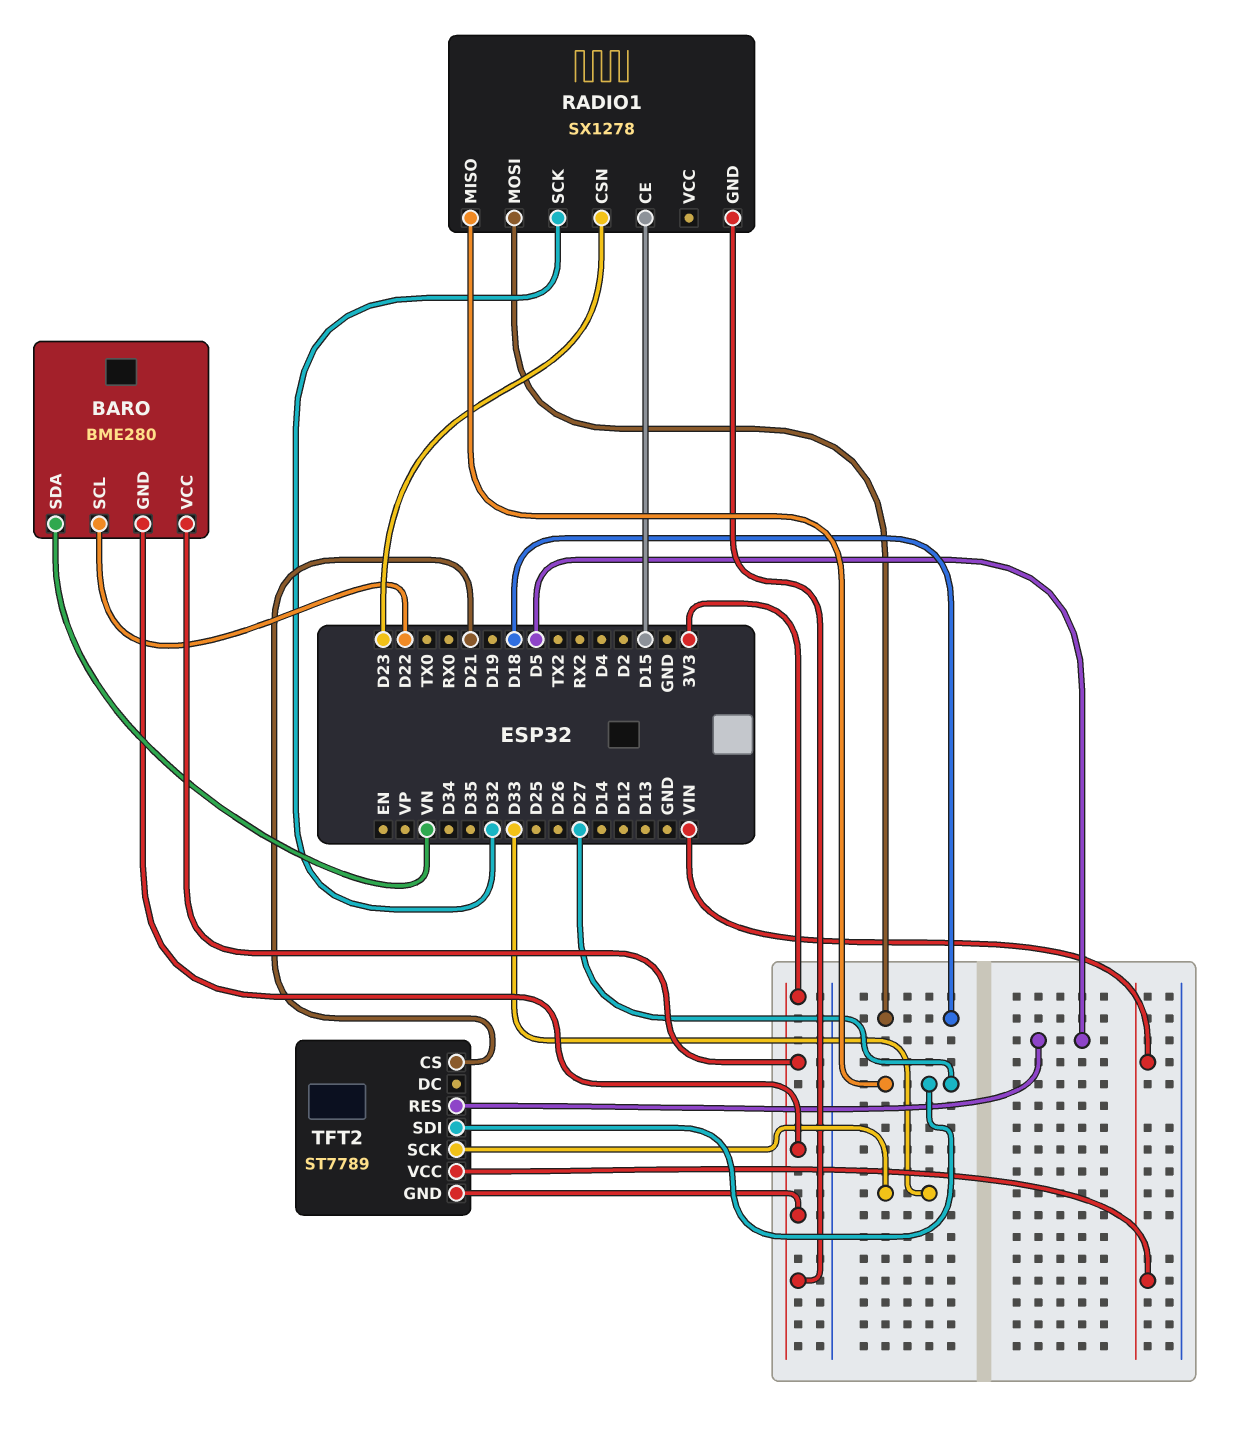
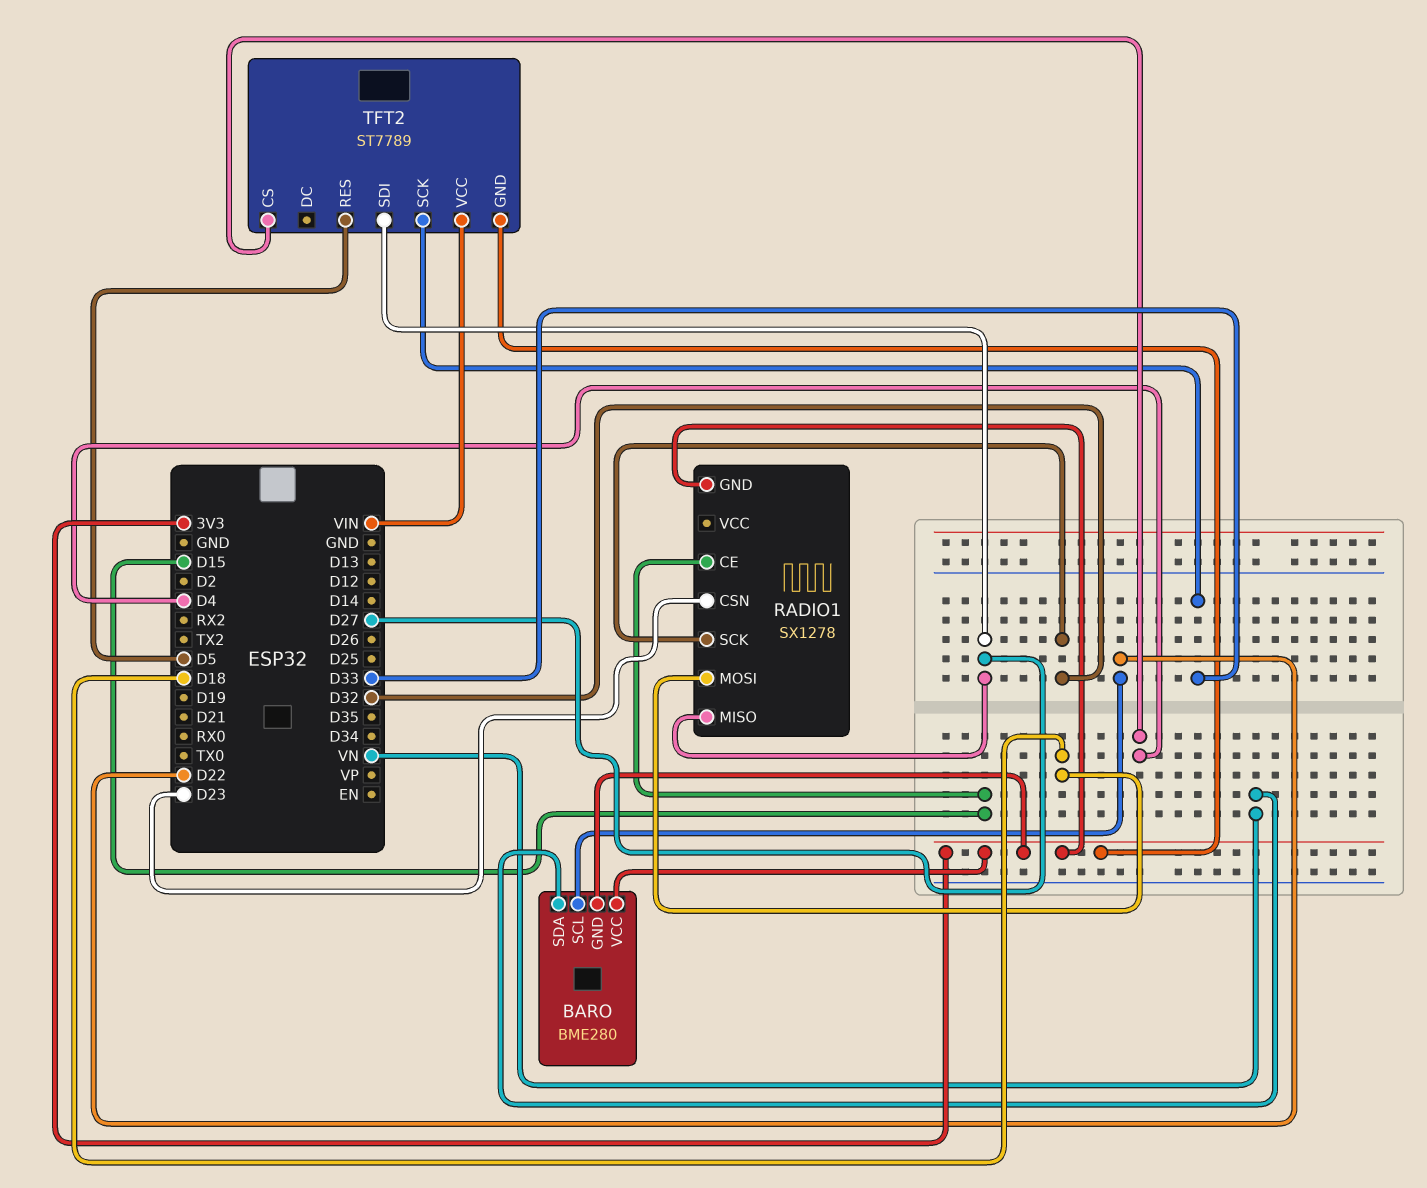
TFT2 pin CS: D21 -> D4

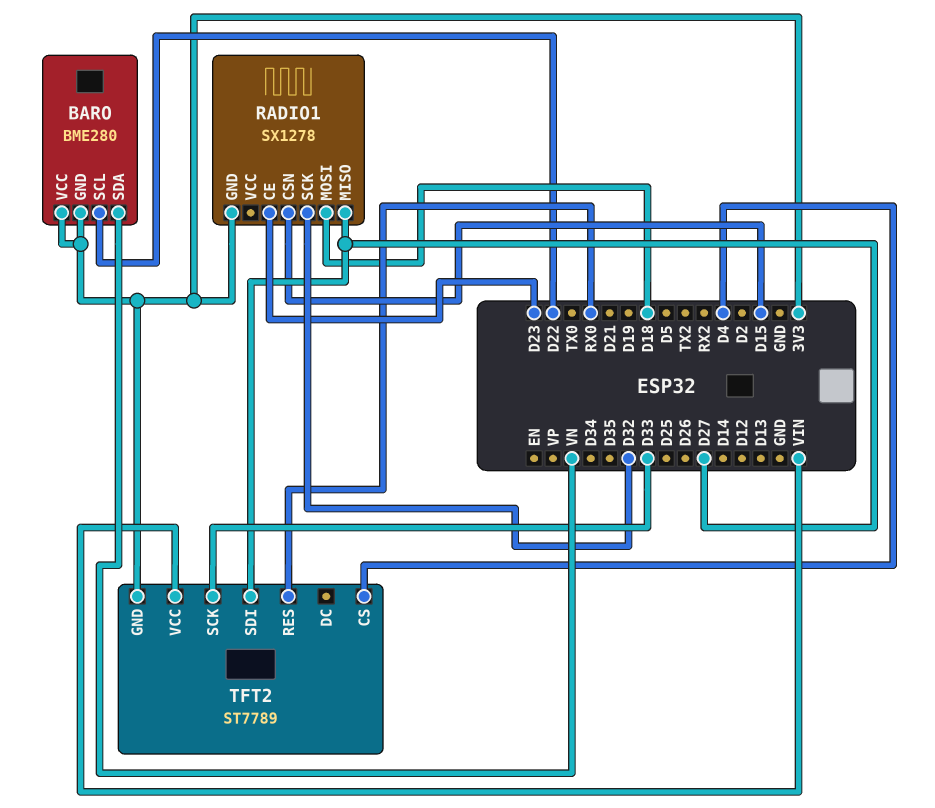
RADIO1 pin CE: D15 -> D23
RADIO1 pin CSN: D23 -> D15
TFT2 pin RES: D5 -> RX0

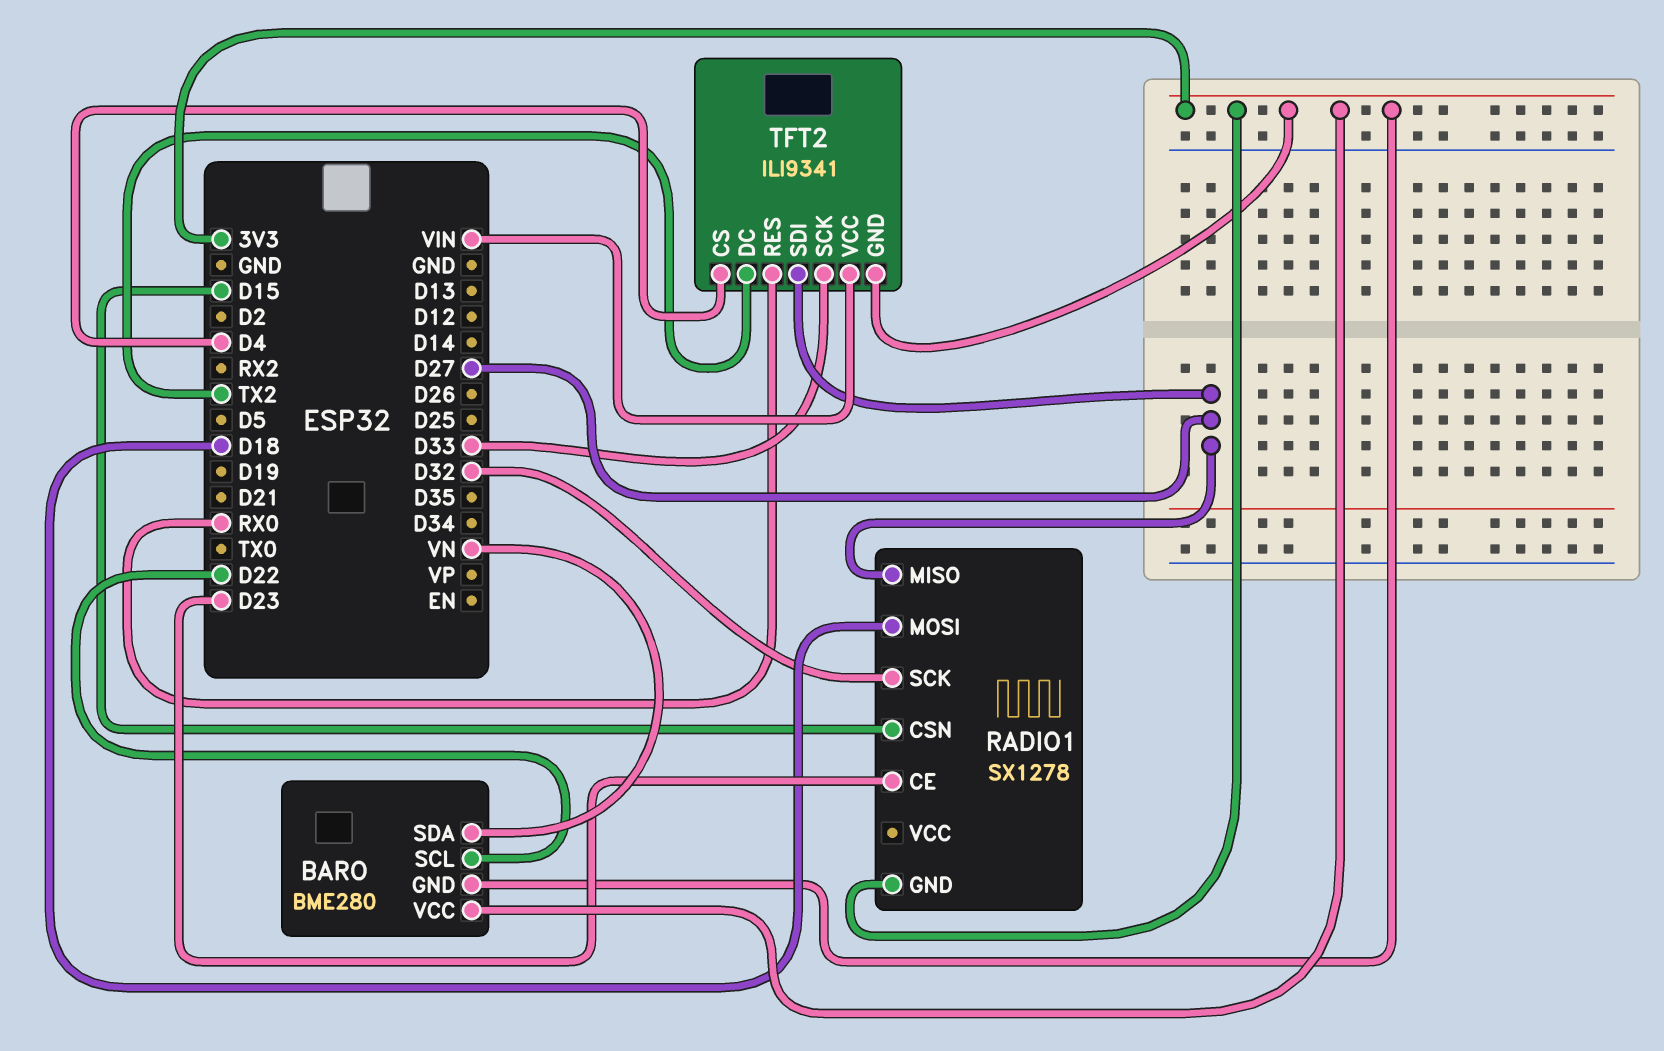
TFT2: ST7789 -> ILI9341
TFT2 pin DC: none -> TX2

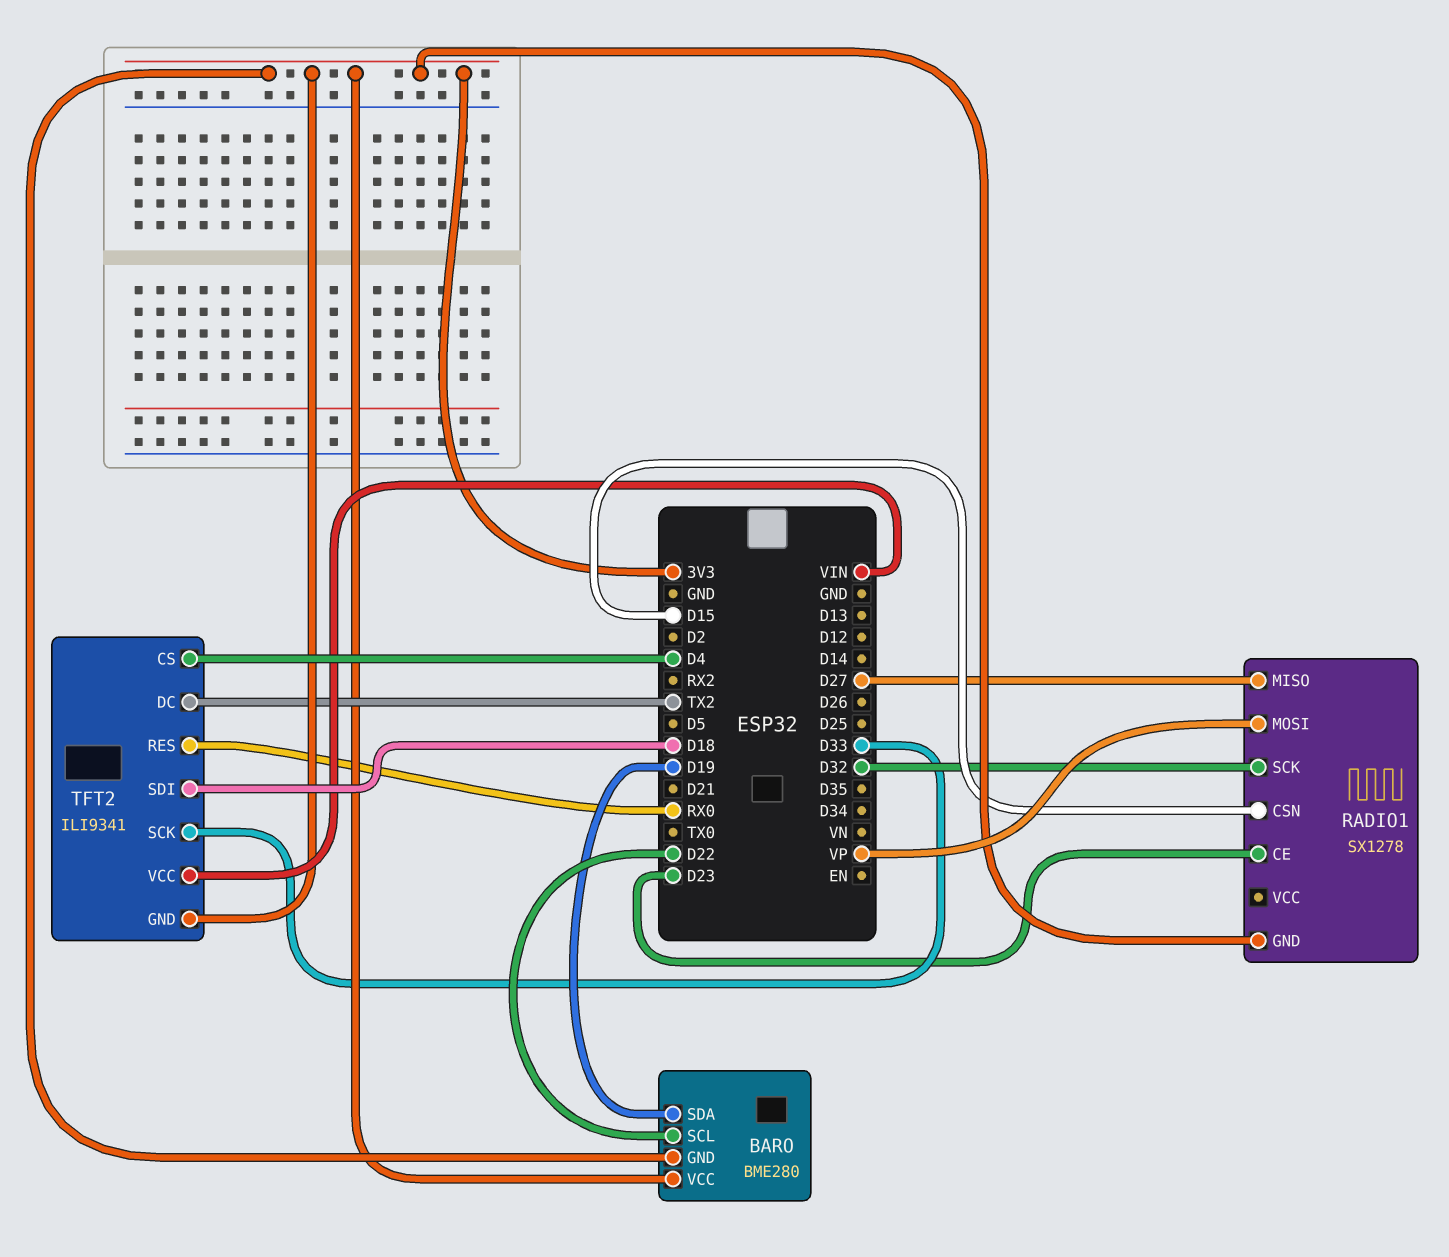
BARO pin SDA: VN -> D19
RADIO1 pin MOSI: D18 -> VP
TFT2 pin SDI: D27 -> D18

